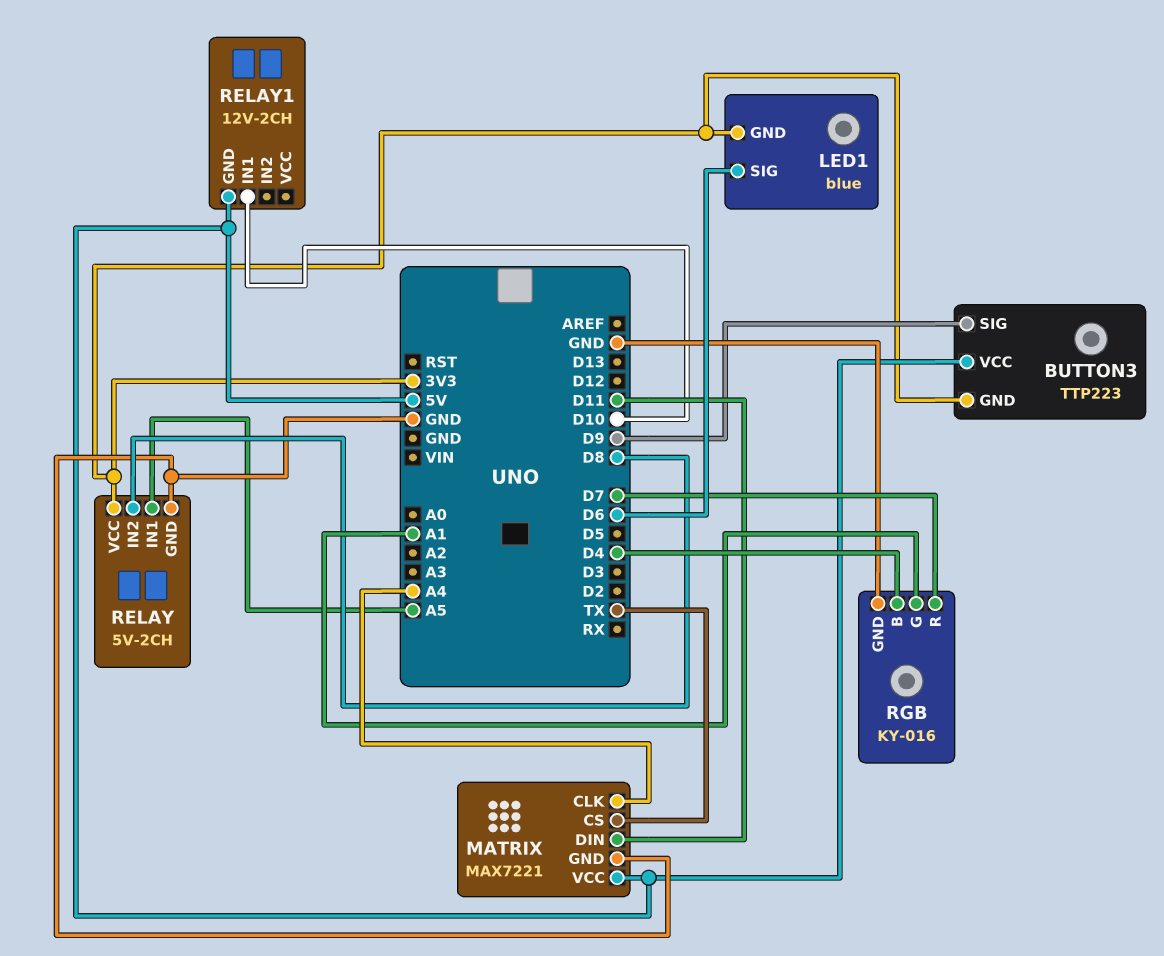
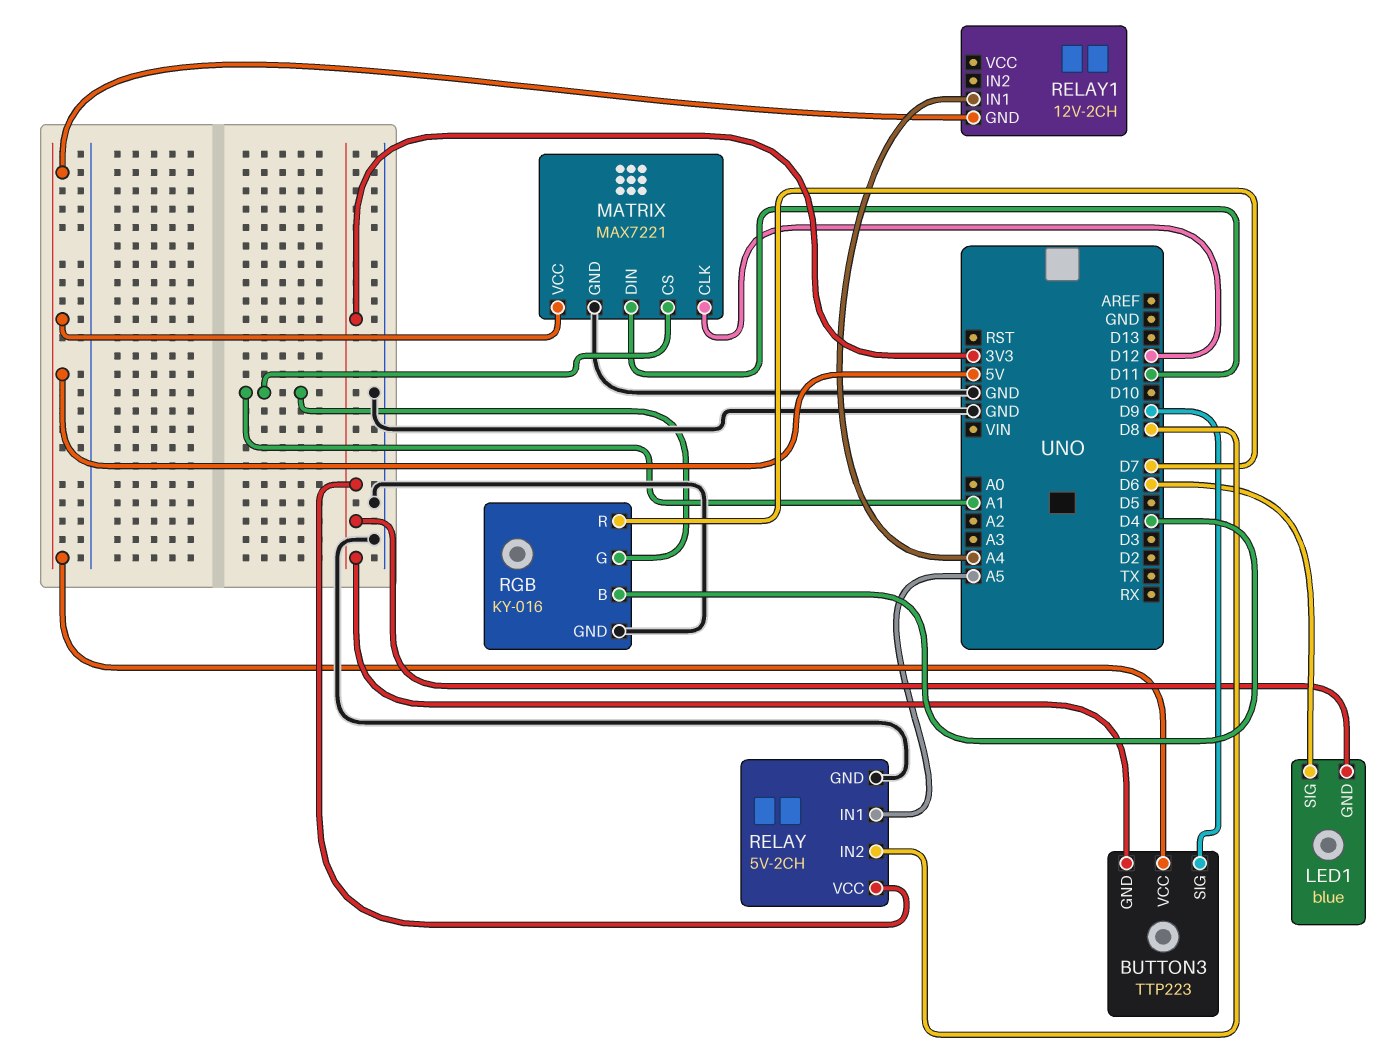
MATRIX pin CLK: A4 -> D12
MATRIX pin CS: TX -> A1
RELAY1 pin IN1: D10 -> A4

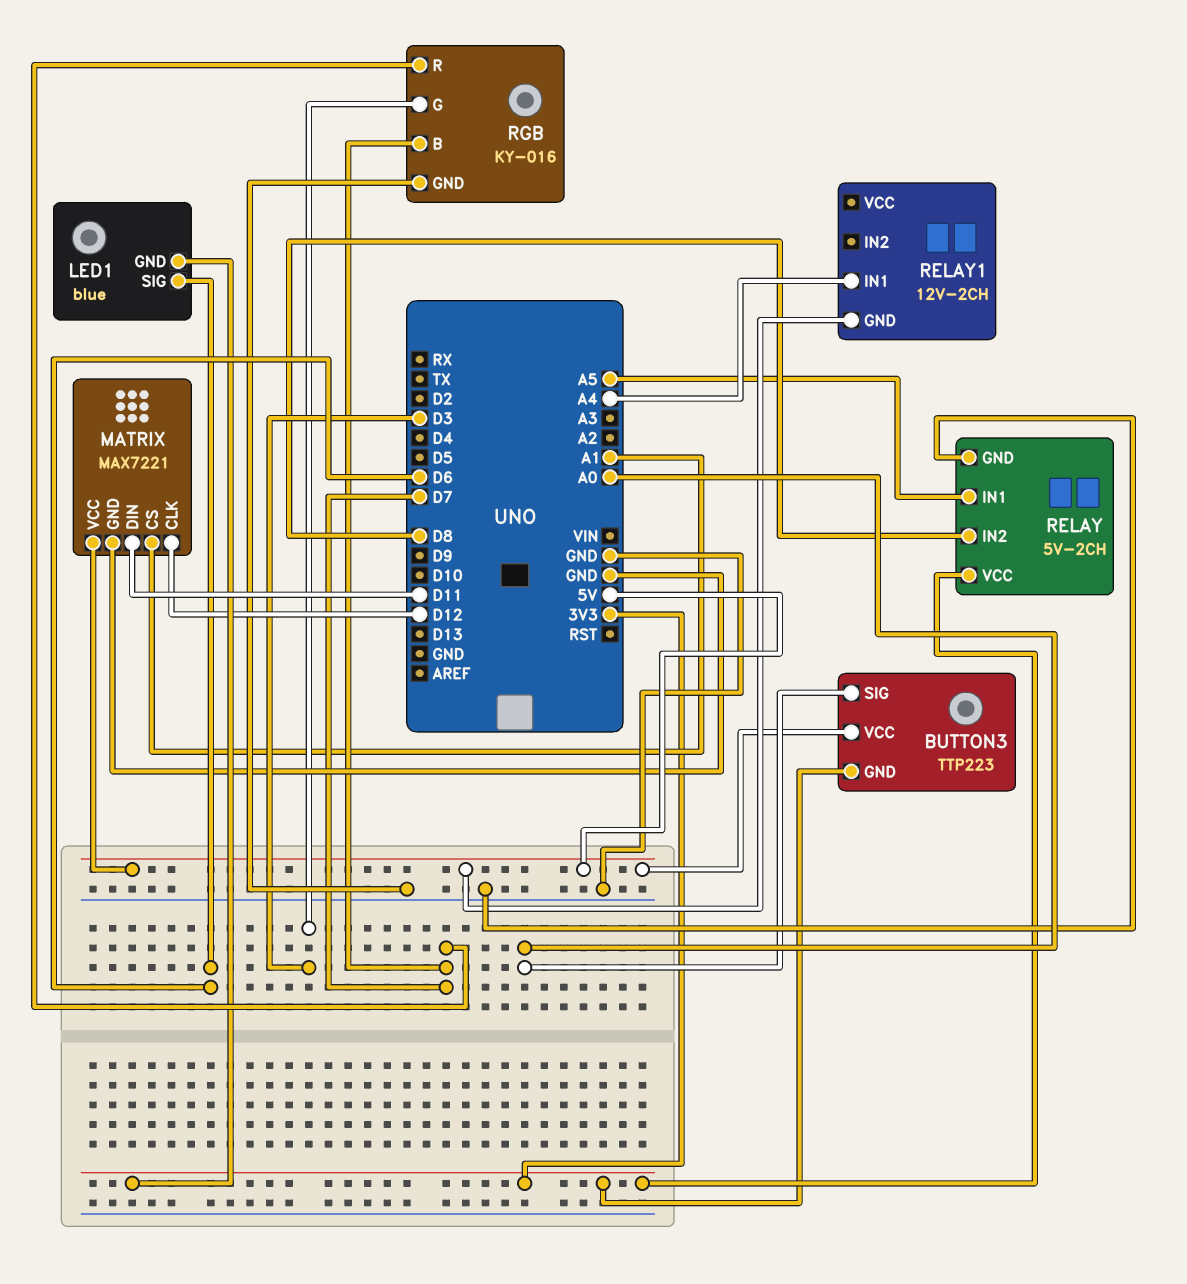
BUTTON3 pin SIG: D9 -> A0
RGB pin B: D4 -> D7
RGB pin G: A1 -> D3

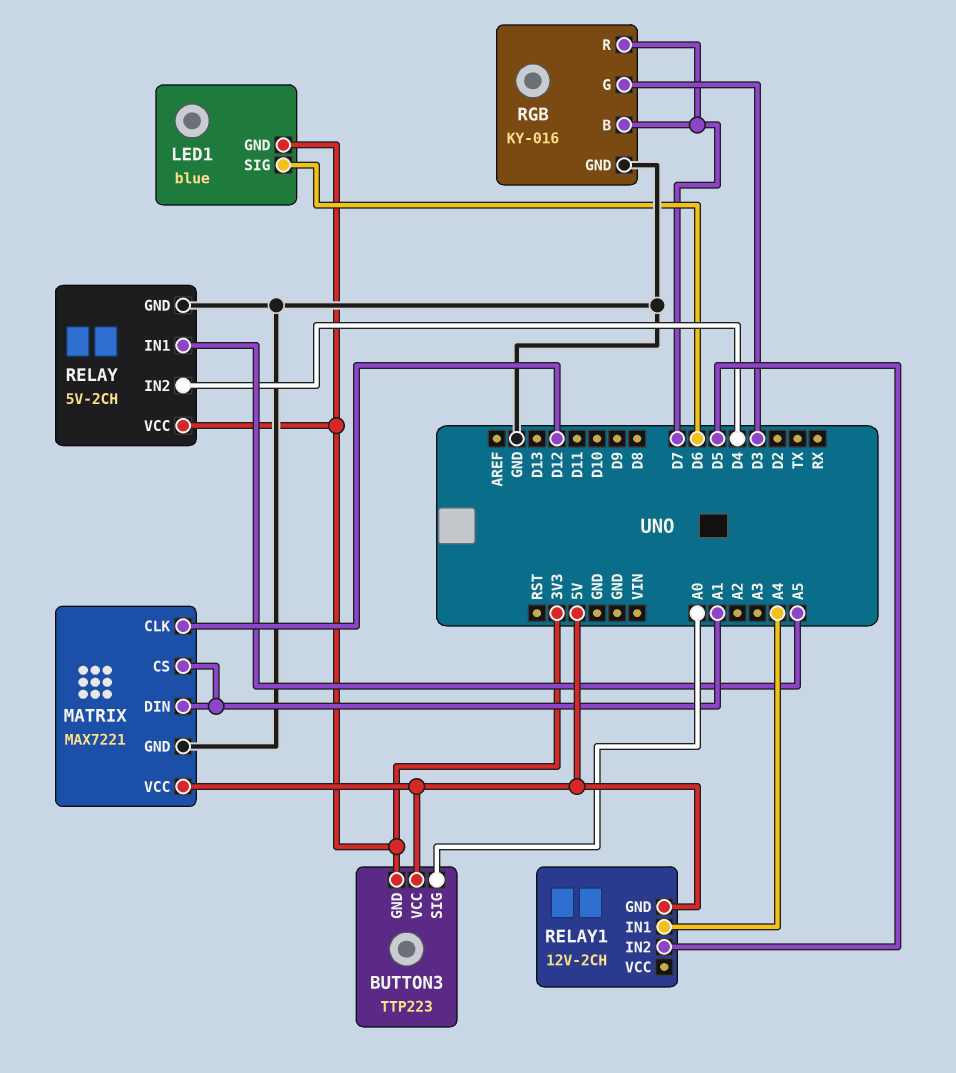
MATRIX pin DIN: D11 -> A1
RELAY pin IN2: D8 -> D4
RELAY1 pin IN2: none -> D5

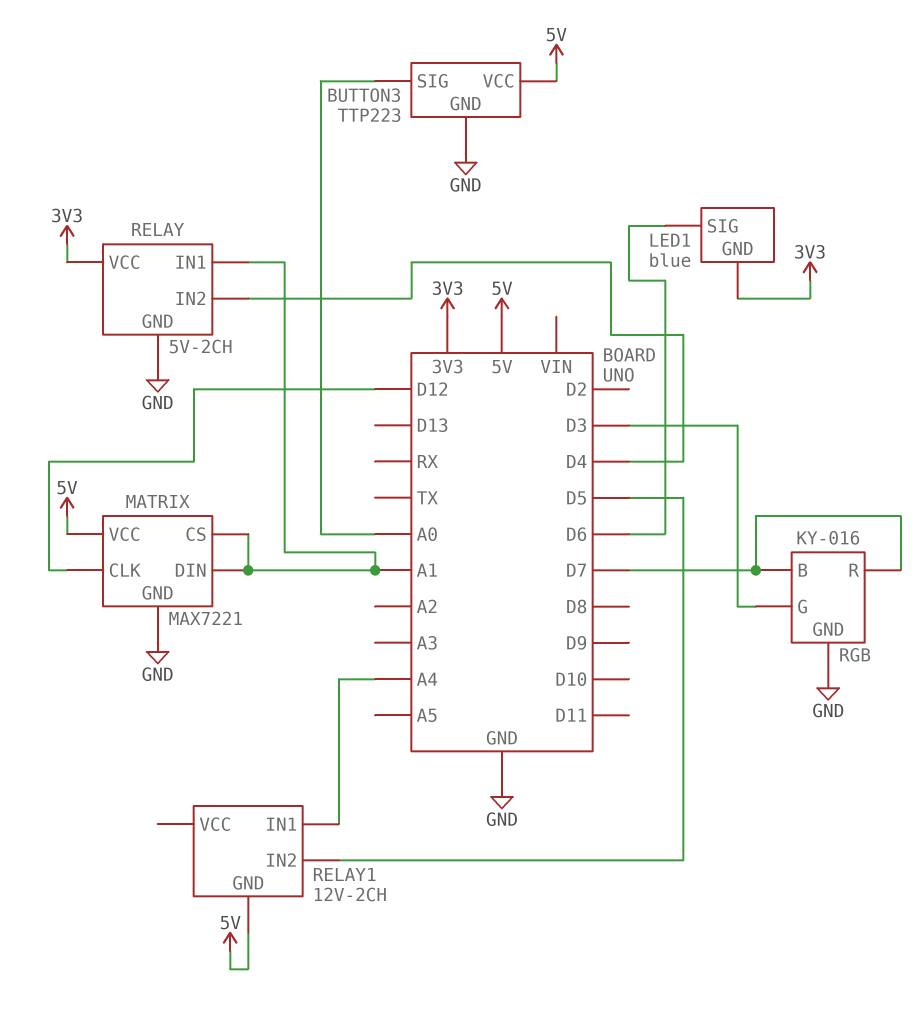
BUTTON3 pin GND: 3V3 -> GND
RELAY pin IN1: A5 -> A1

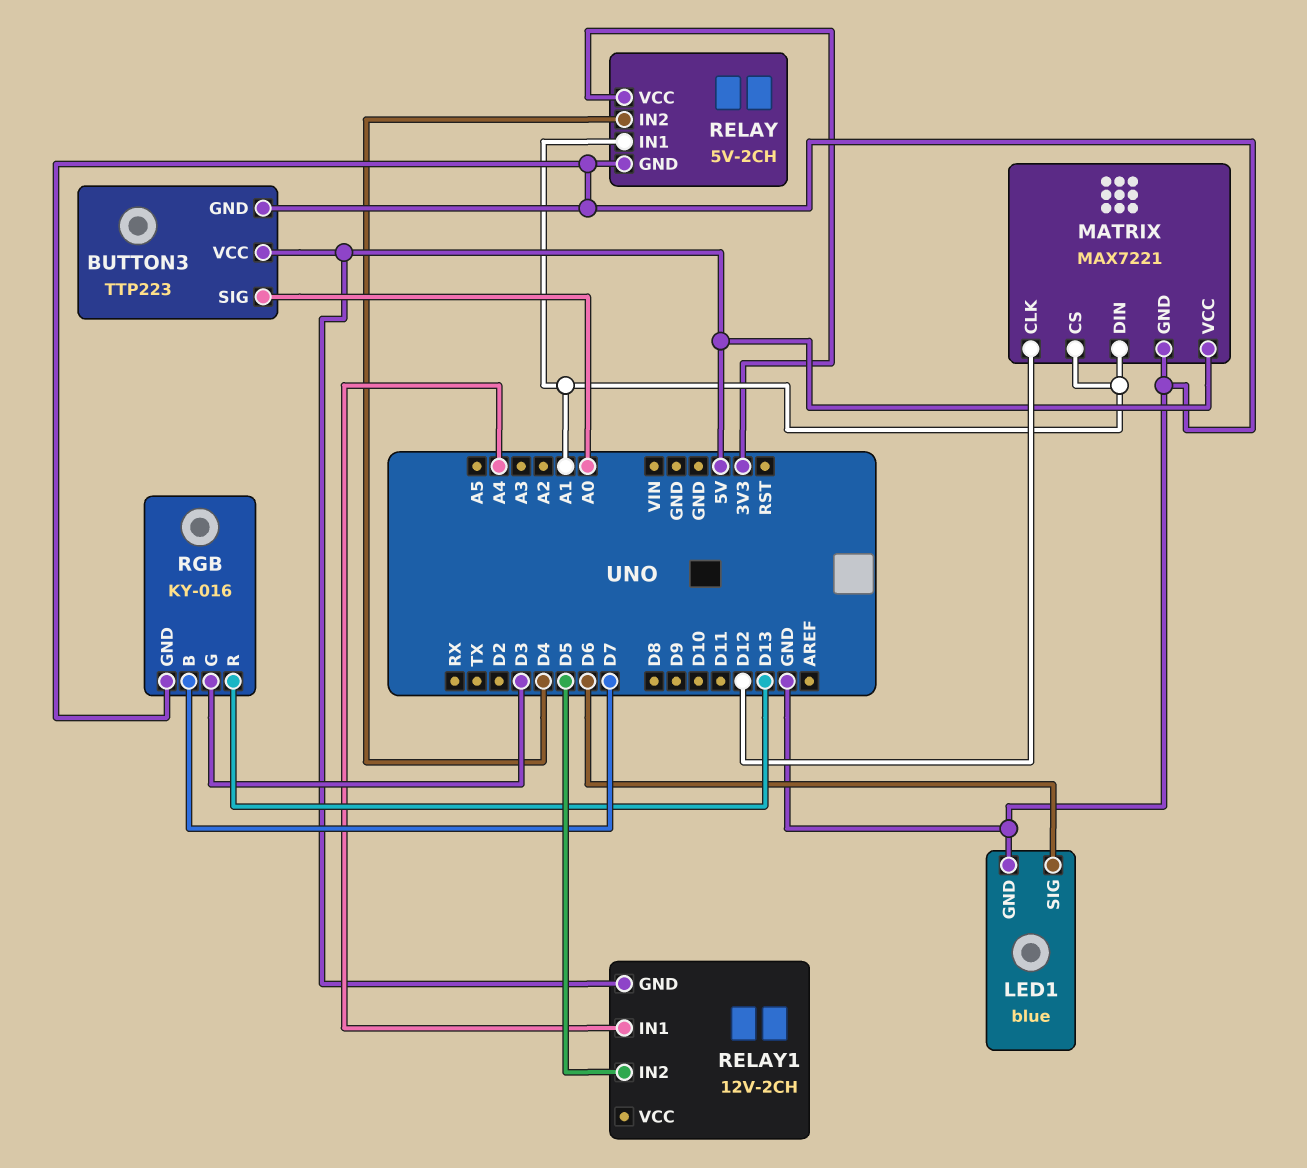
LED1 pin GND: 3V3 -> GND
RGB pin R: D7 -> D13

